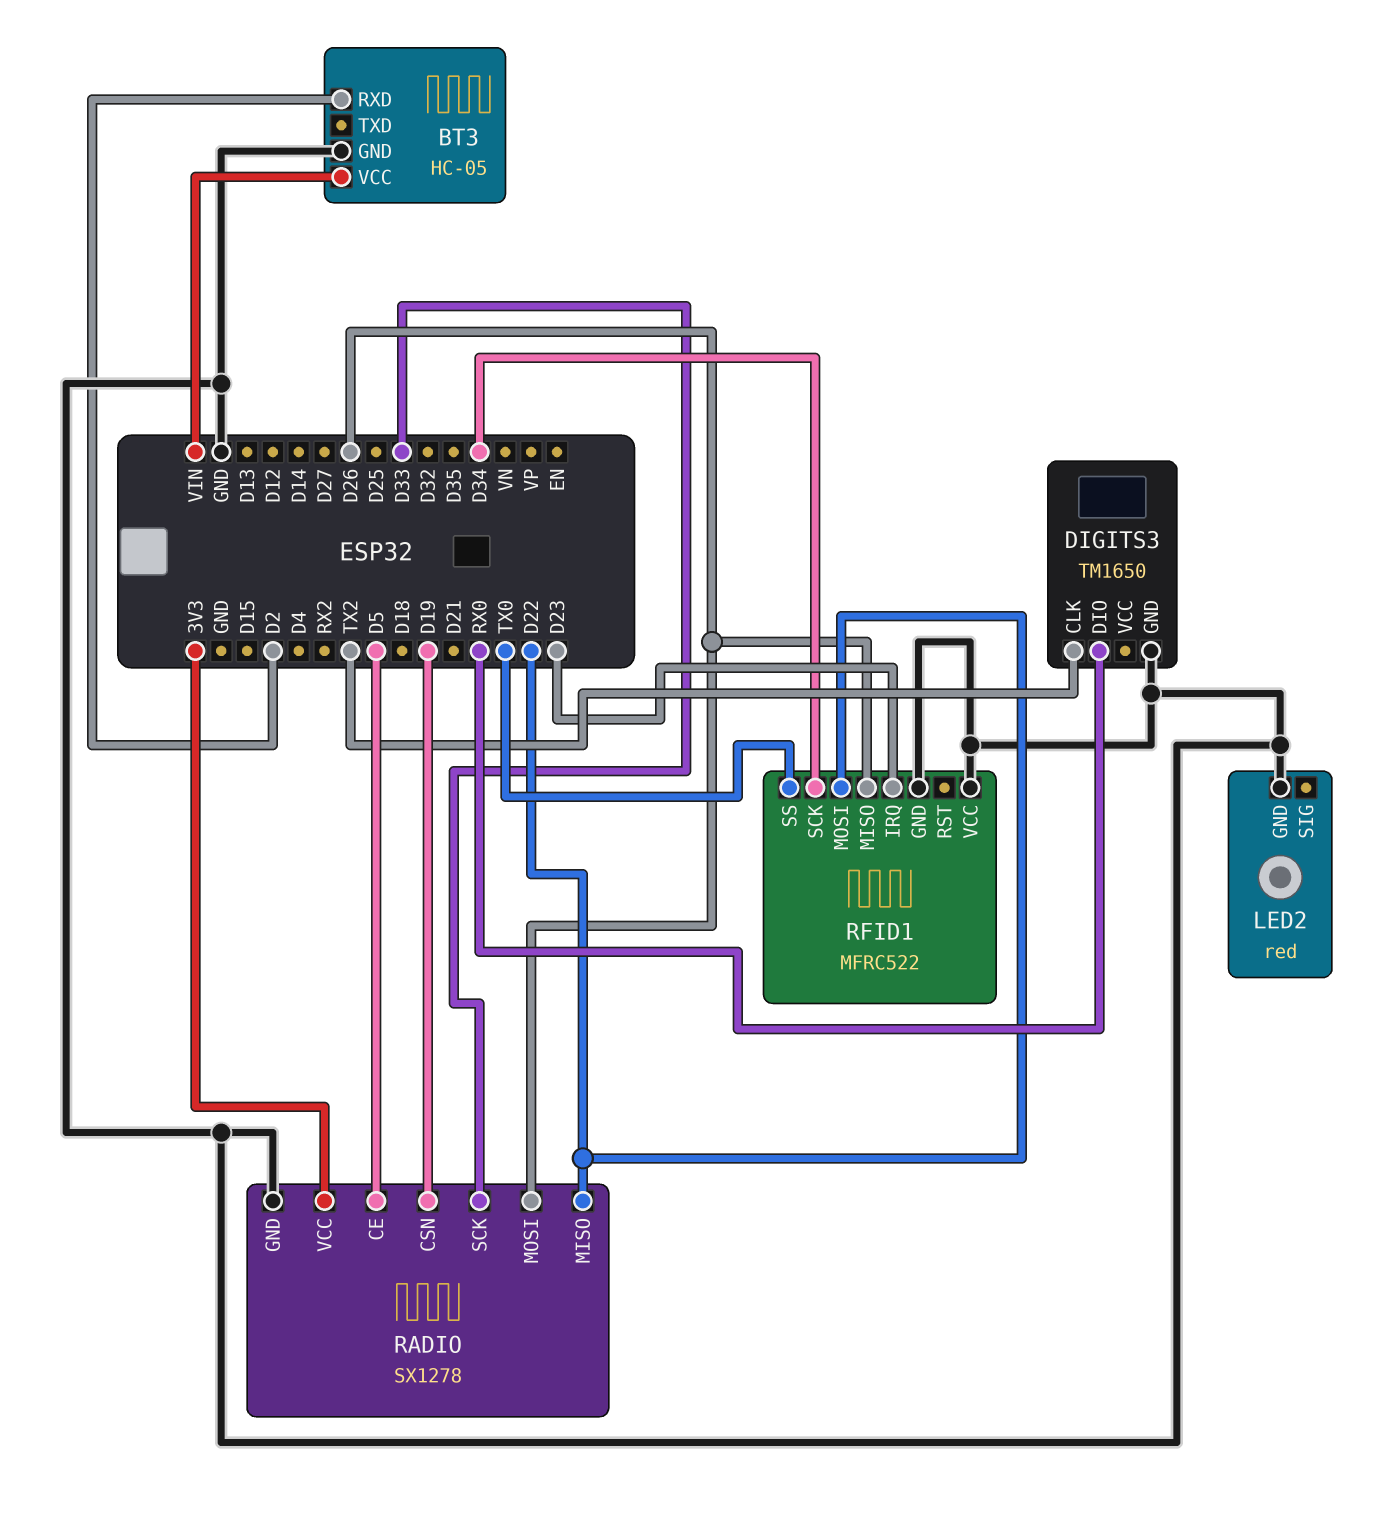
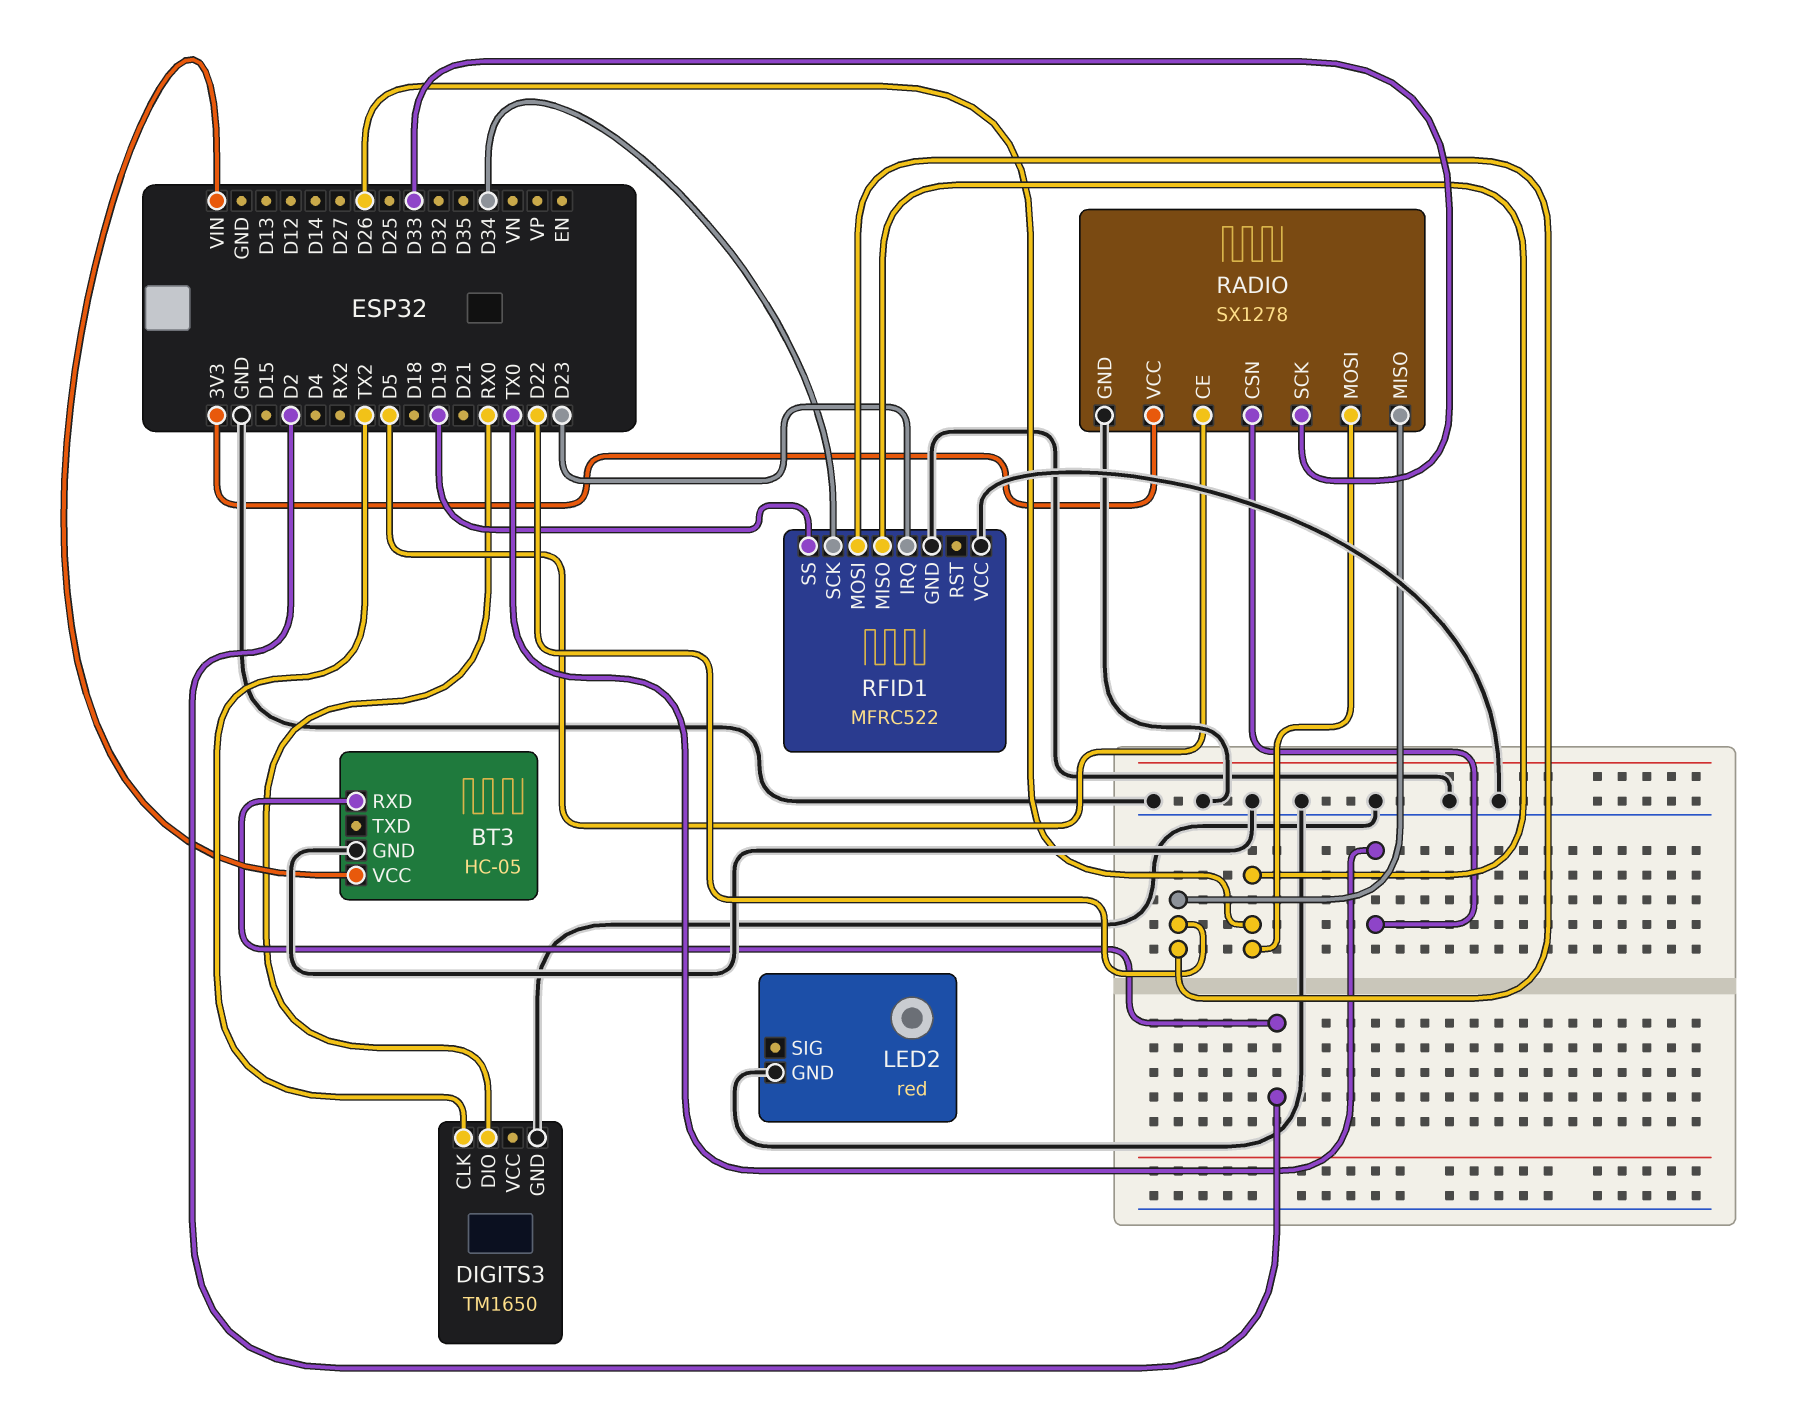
RADIO pin CSN: D19 -> TX0
RFID1 pin SS: TX0 -> D19

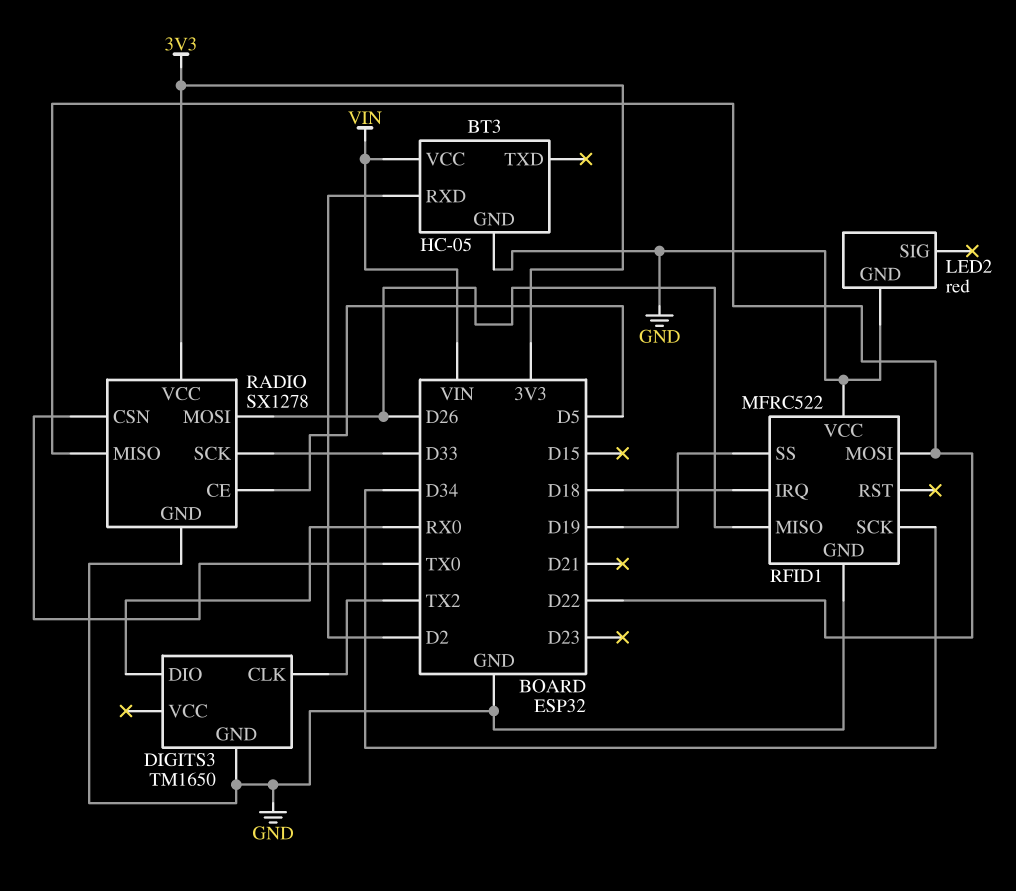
RFID1 pin IRQ: D23 -> D18

